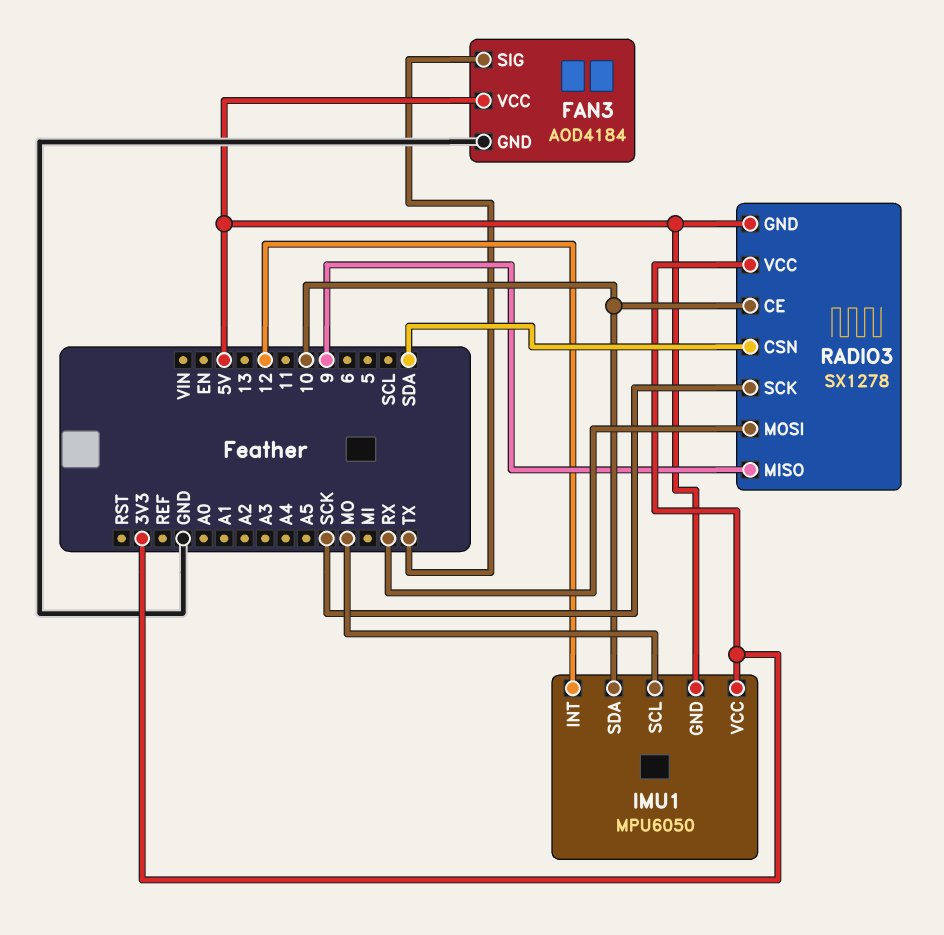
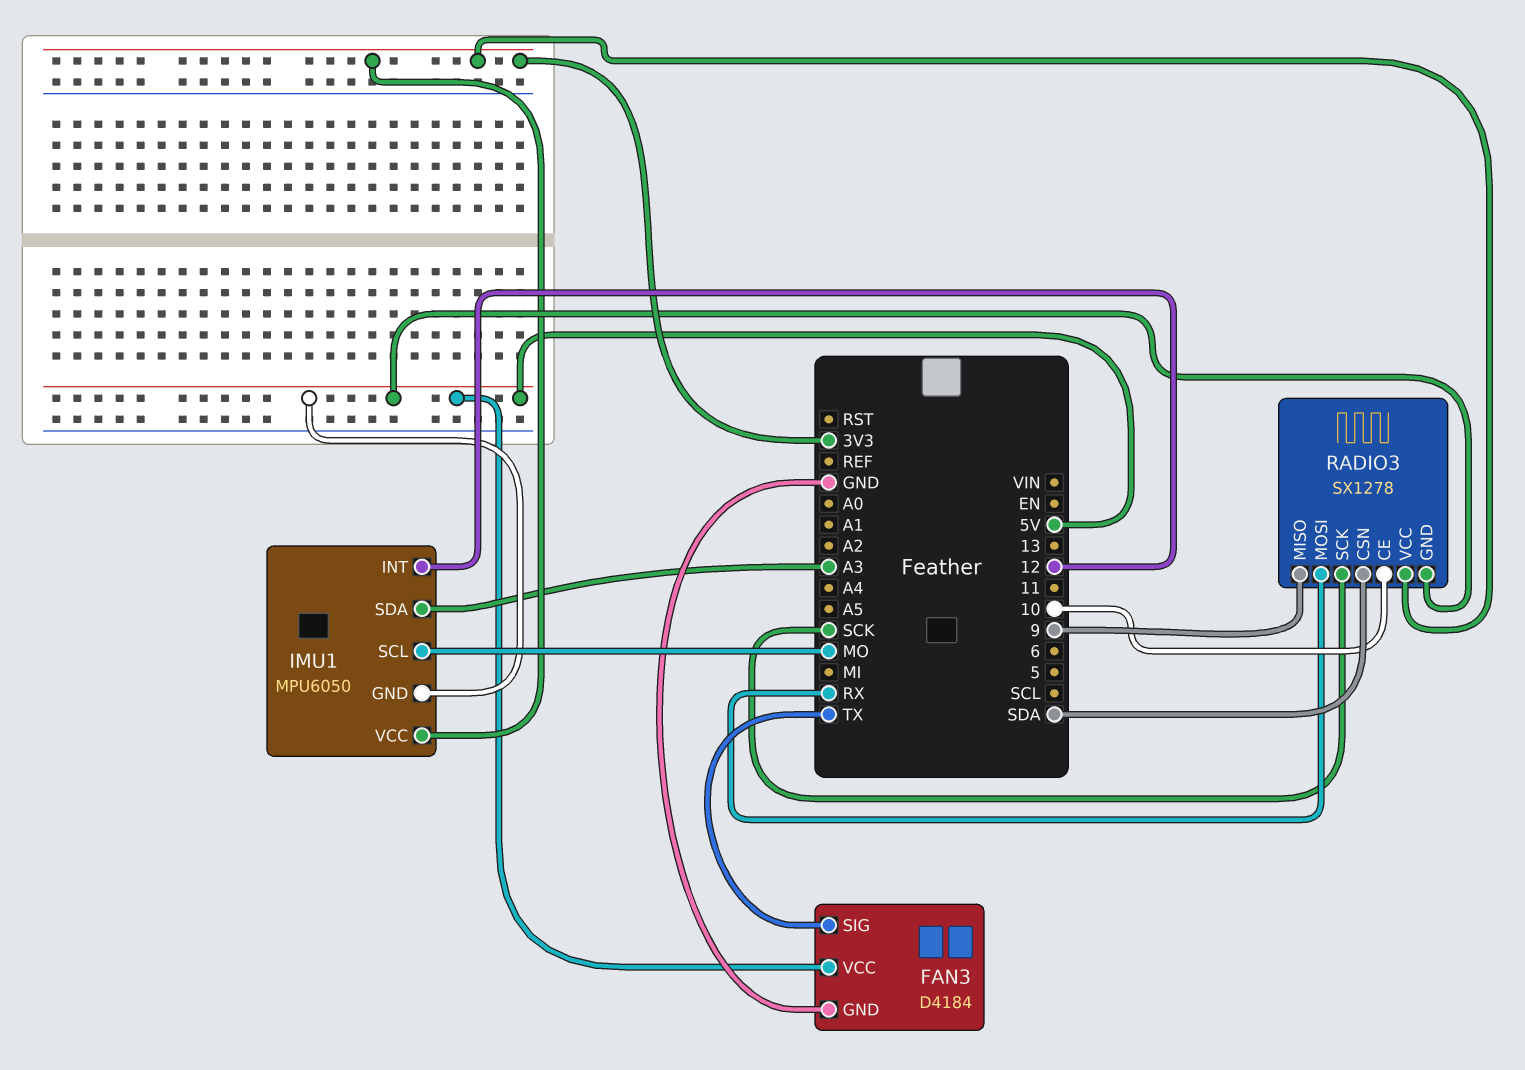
FAN3: AOD4184 -> D4184
IMU1 pin SDA: 10 -> A3

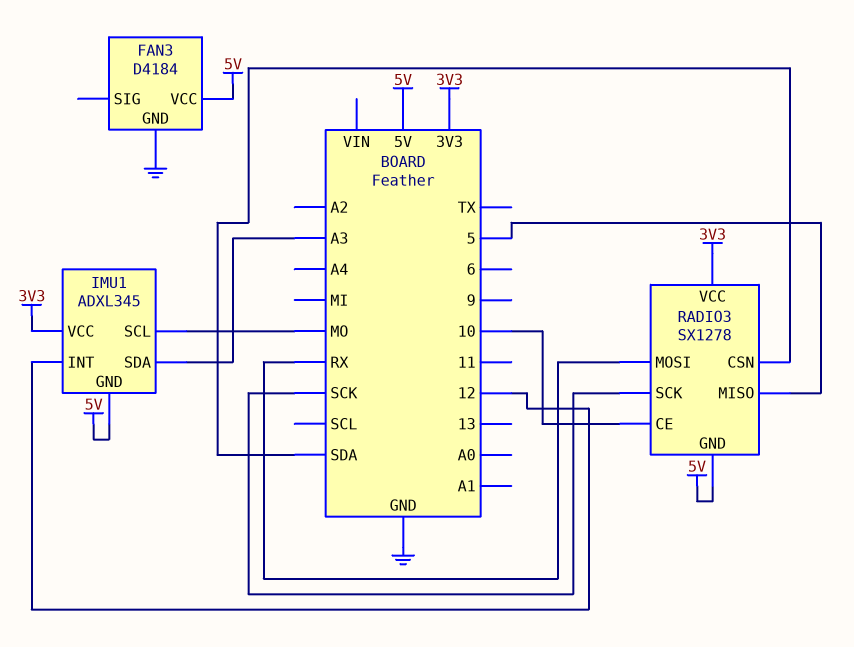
FAN3 pin SIG: TX -> none
IMU1: MPU6050 -> ADXL345
RADIO3 pin MISO: 9 -> 5

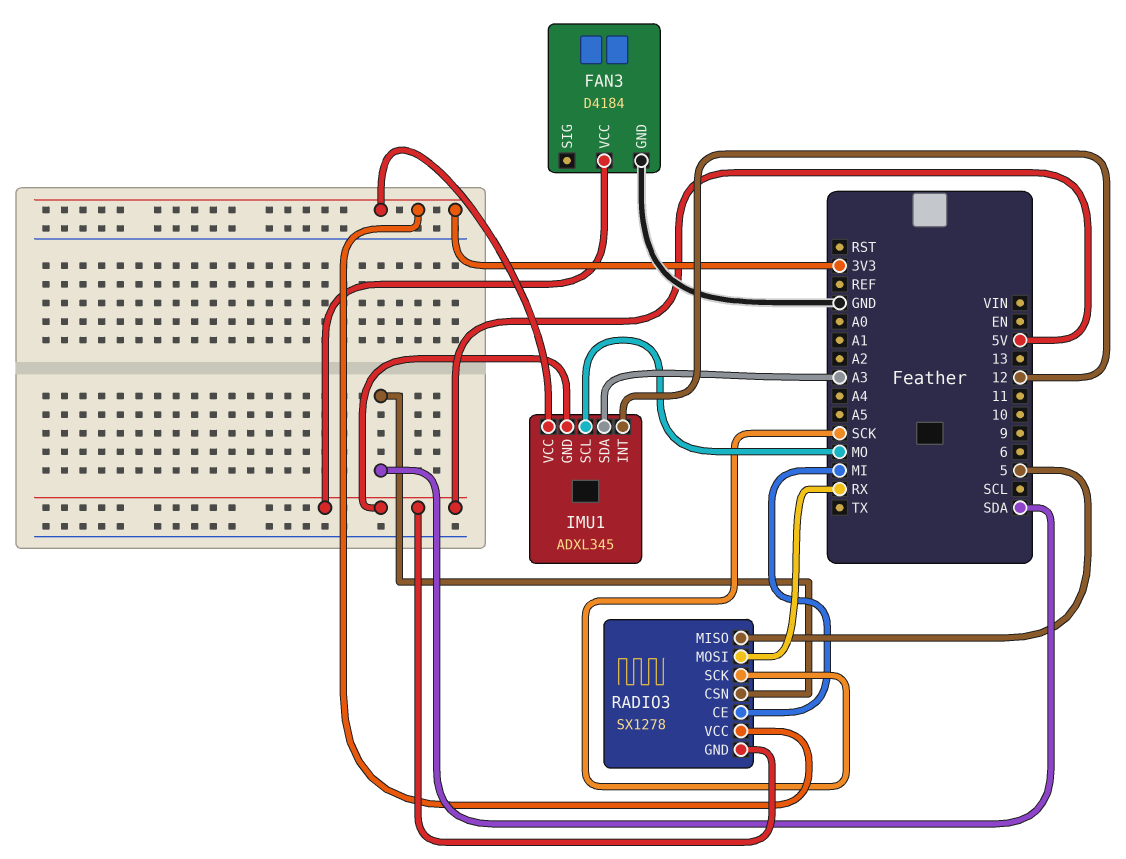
RADIO3 pin CE: 10 -> MI

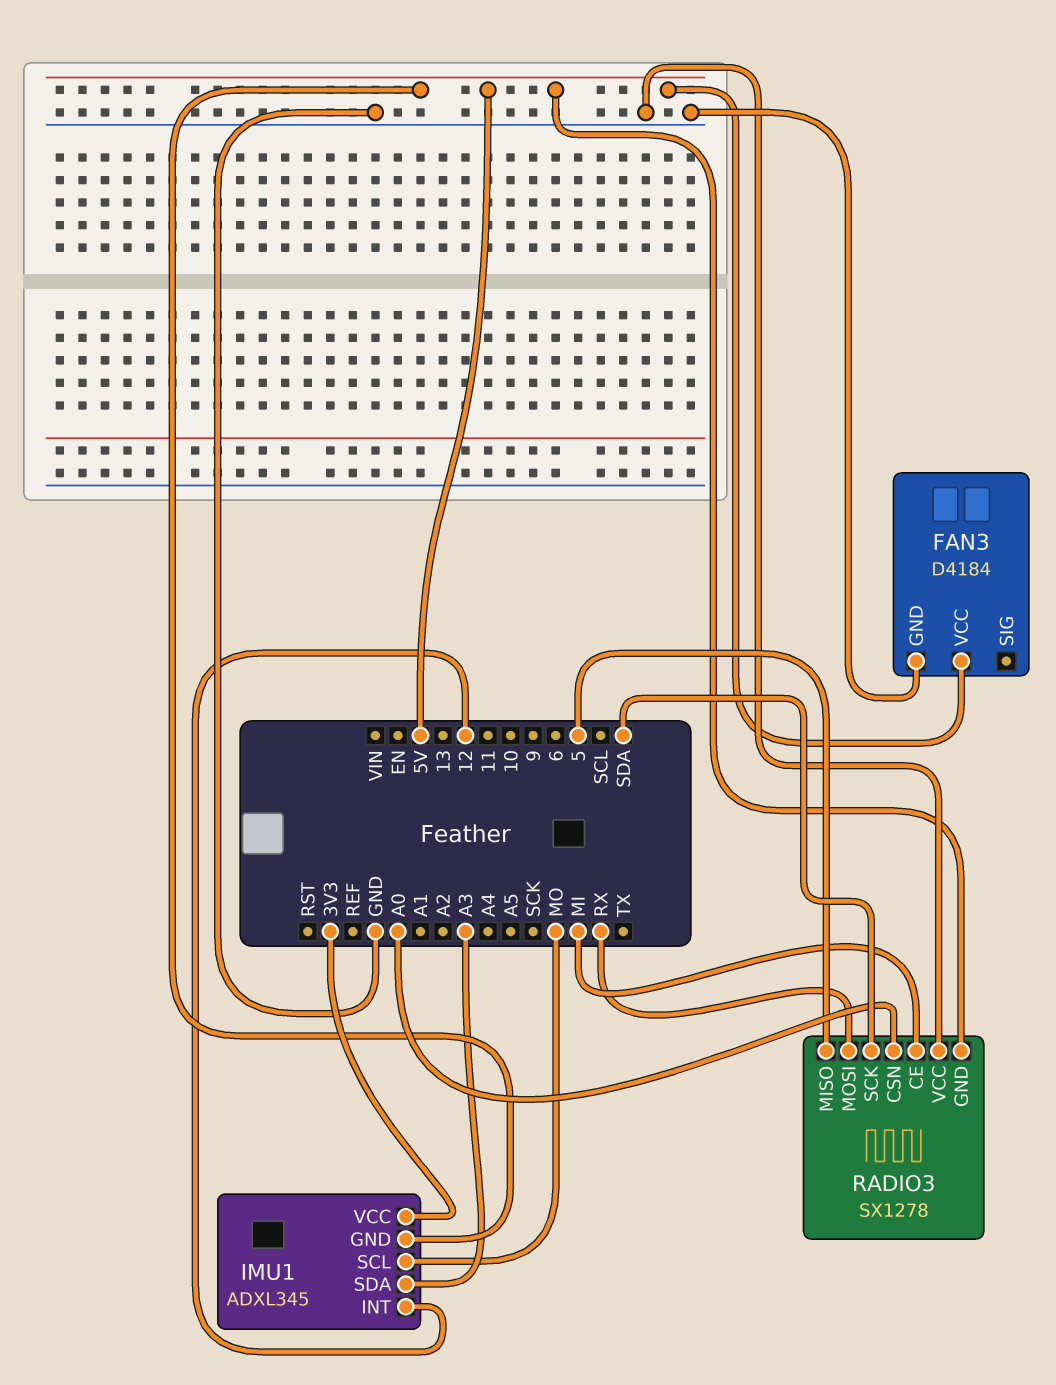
RADIO3 pin CSN: SDA -> A0
RADIO3 pin SCK: SCK -> SDA
RADIO3 pin VCC: 3V3 -> GND

